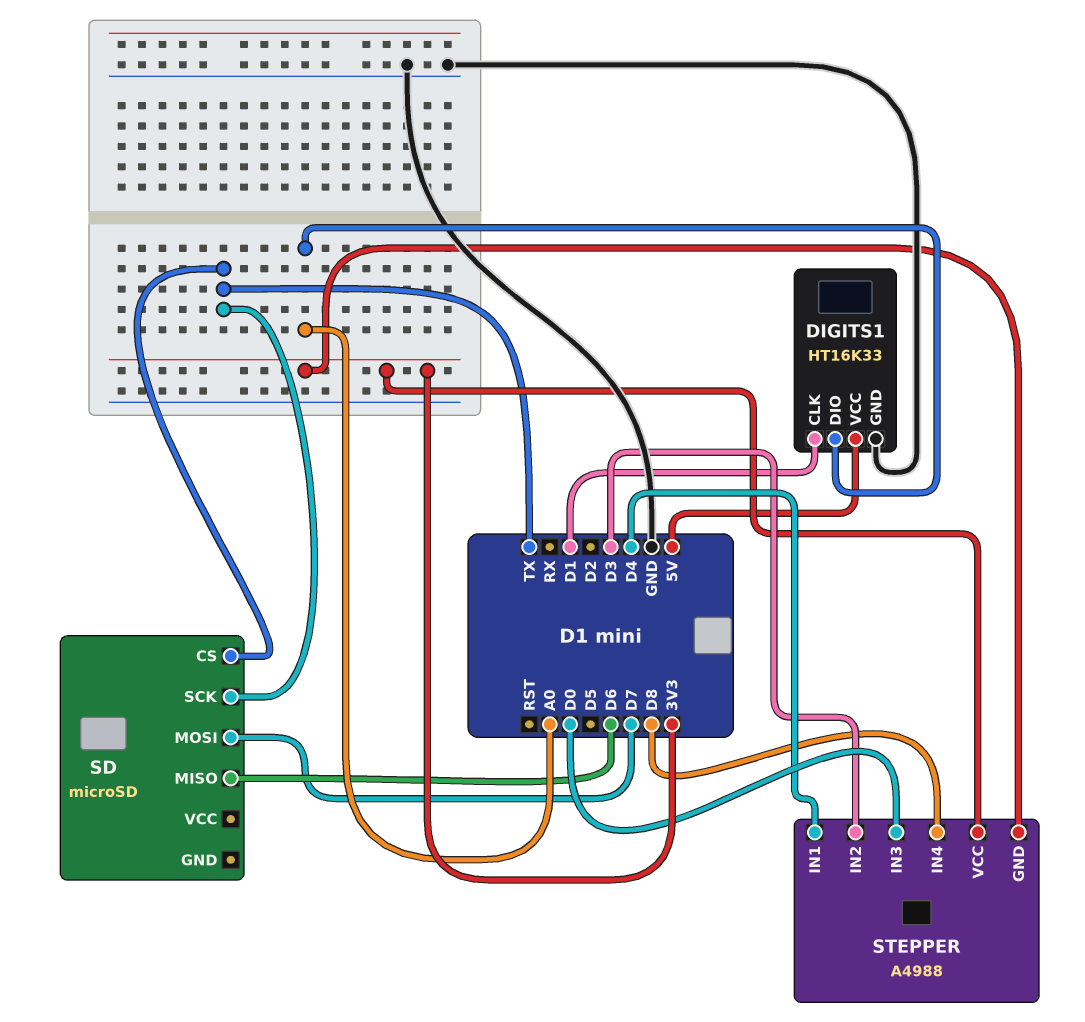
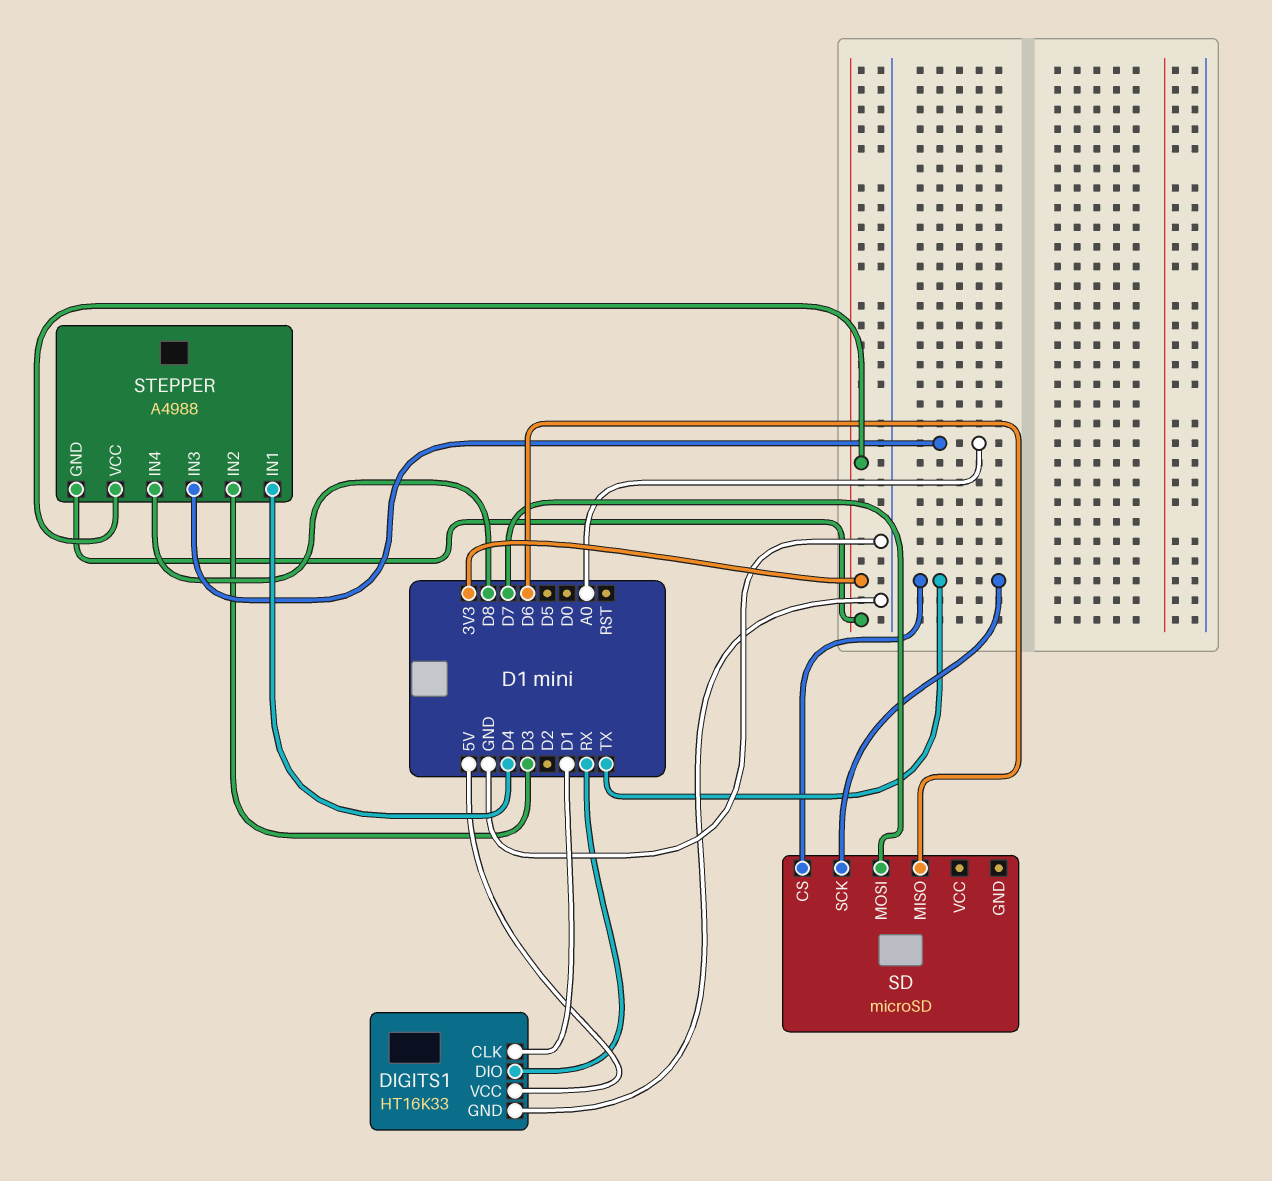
DIGITS1 pin DIO: A0 -> RX
STEPPER pin IN3: D0 -> A0

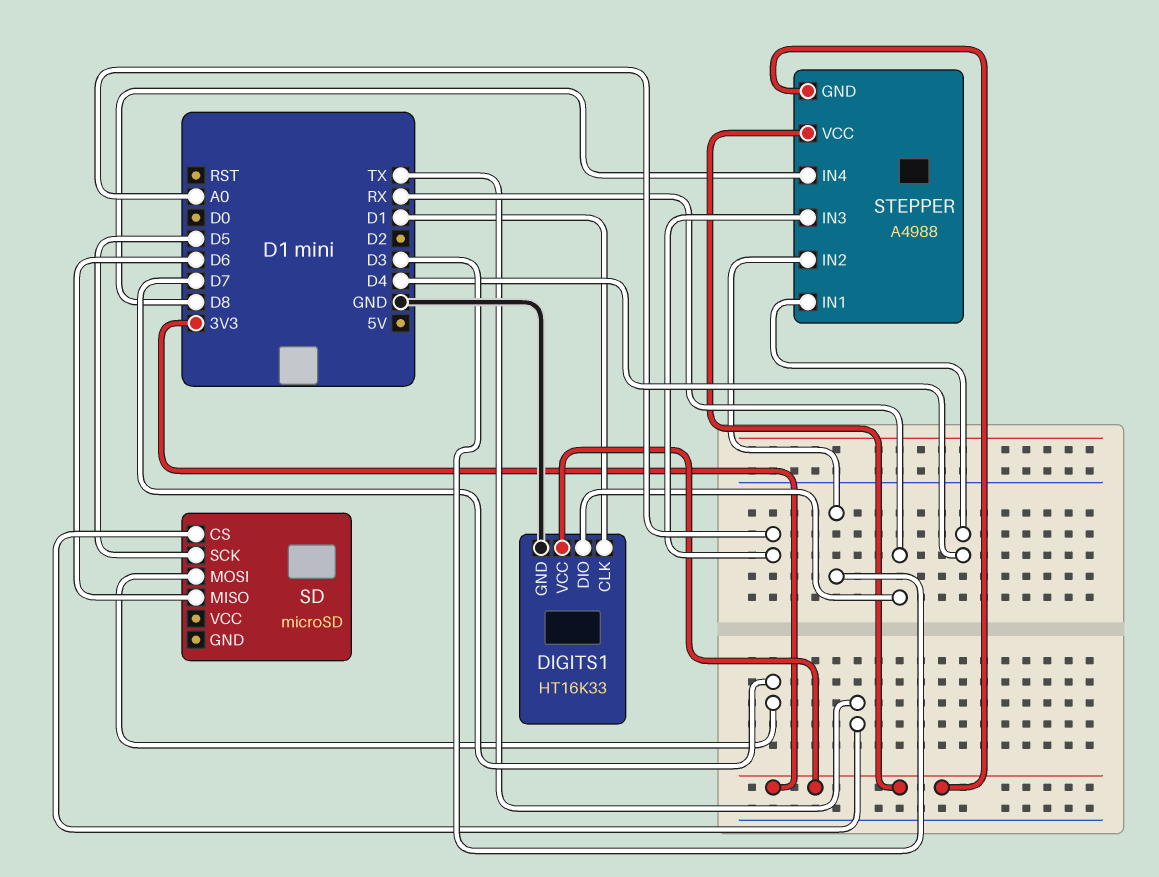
DIGITS1 pin VCC: 5V -> 3V3
SD pin SCK: TX -> D5

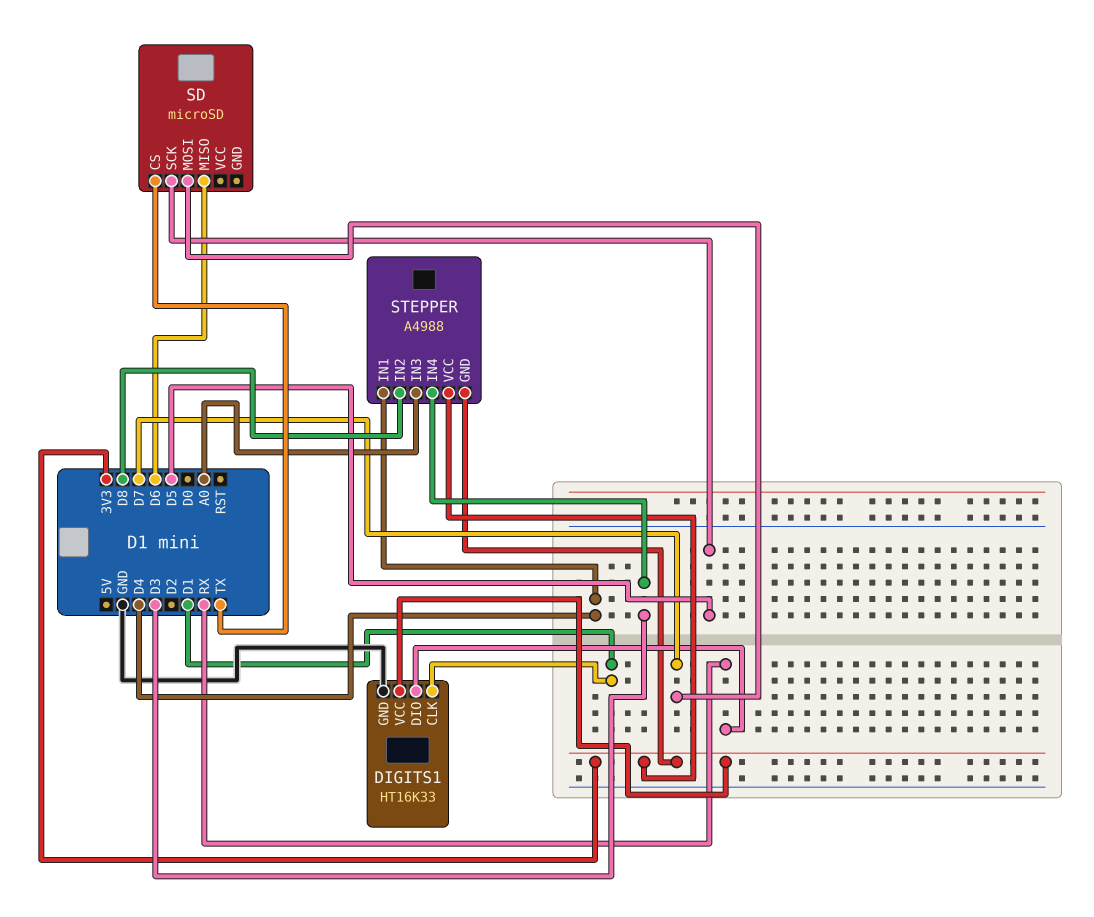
STEPPER pin IN2: D3 -> D8
STEPPER pin IN4: D8 -> D3

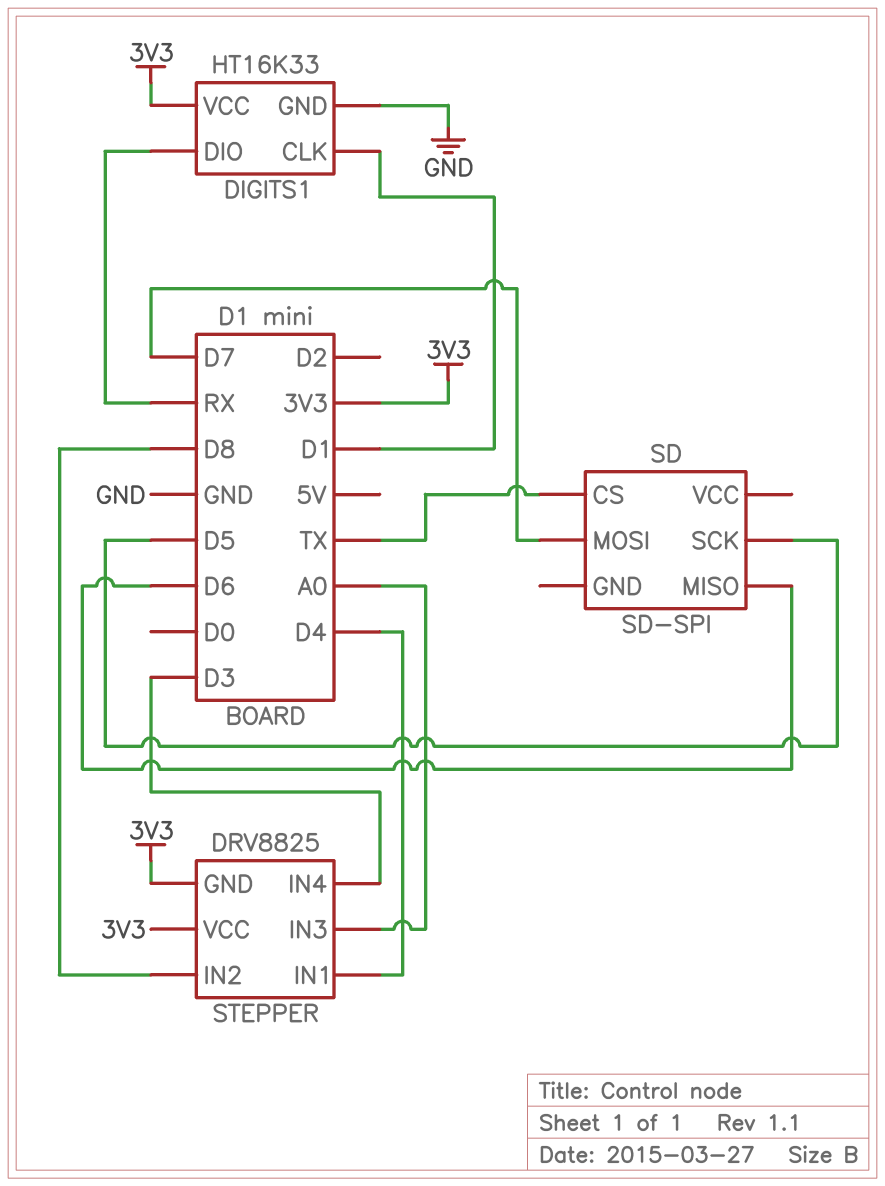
SD: microSD -> SD-SPI
STEPPER: A4988 -> DRV8825

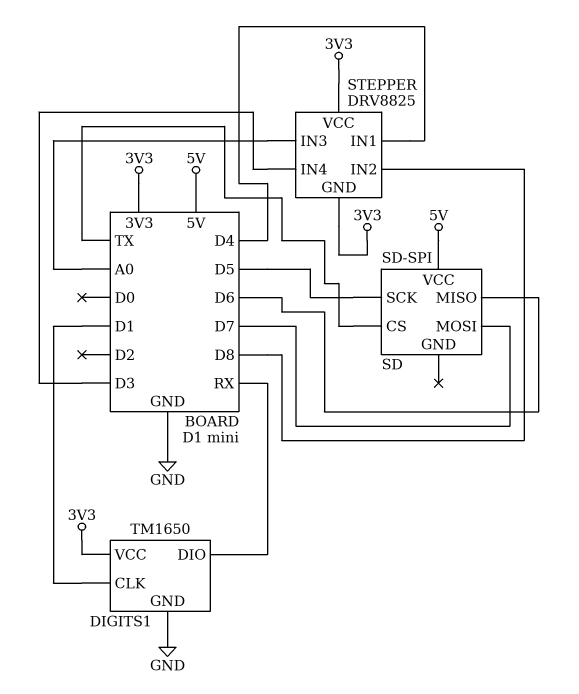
DIGITS1: HT16K33 -> TM1650
SD pin VCC: none -> 5V

